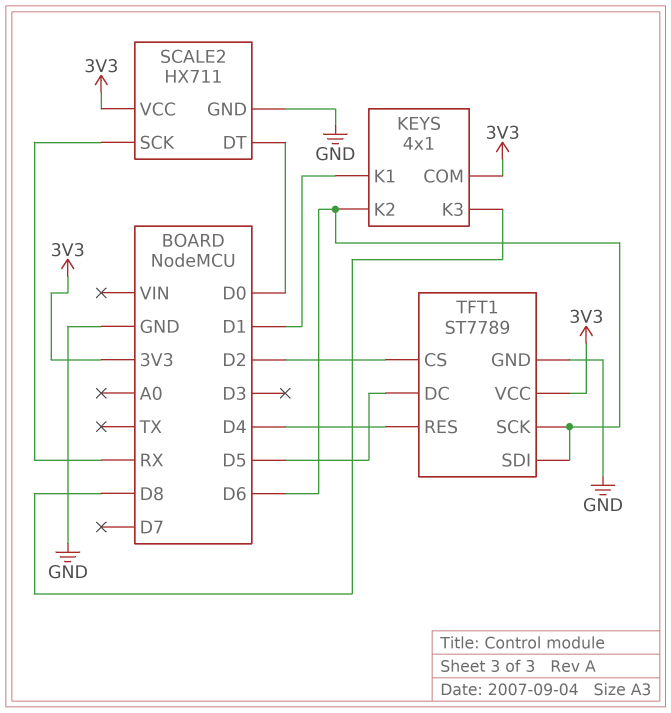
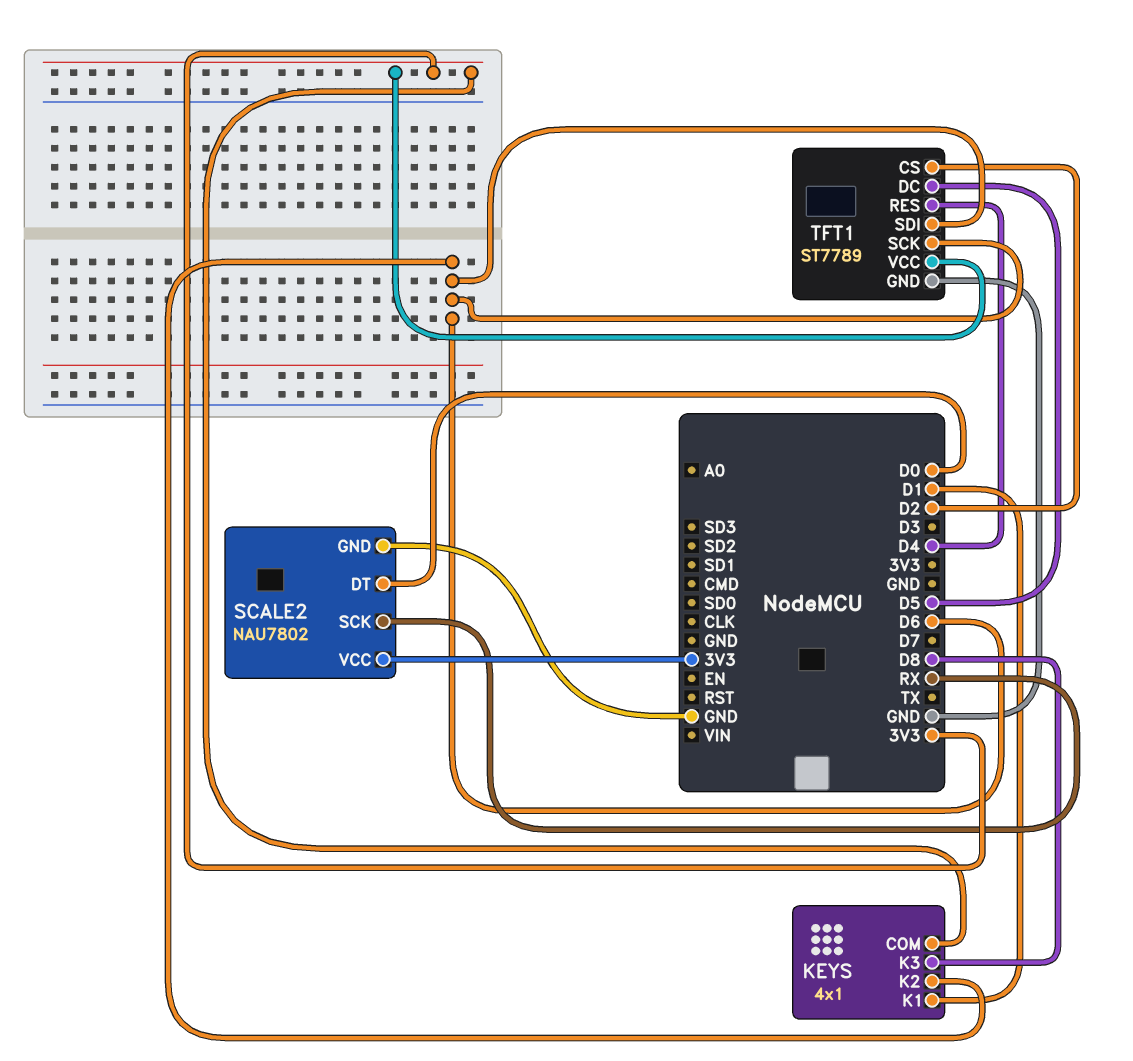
SCALE2: HX711 -> NAU7802

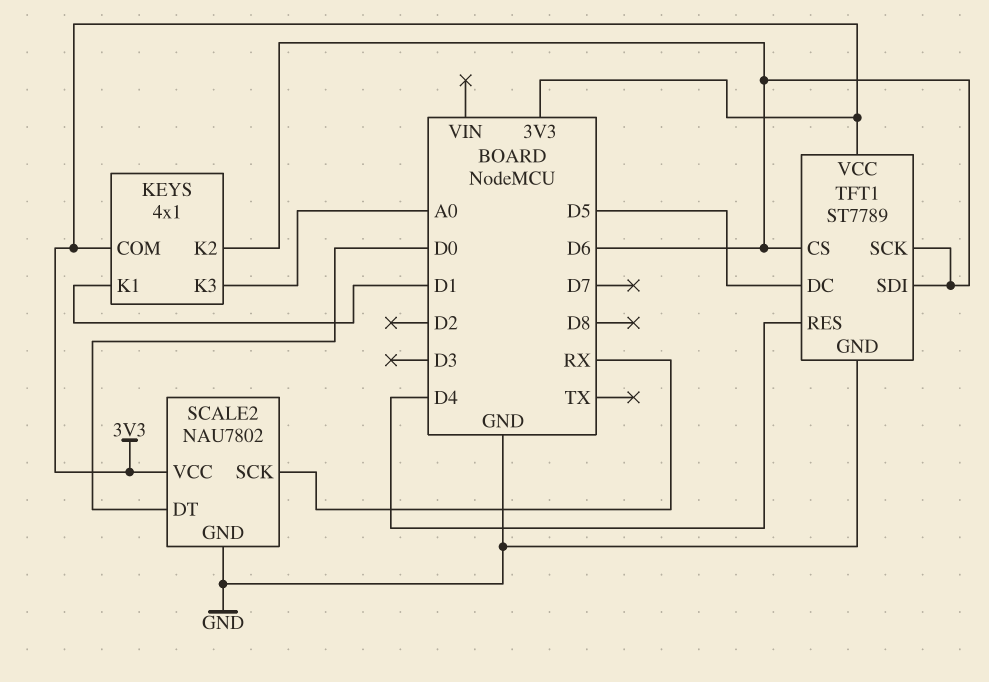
KEYS pin K3: D8 -> A0
TFT1 pin CS: D2 -> D6

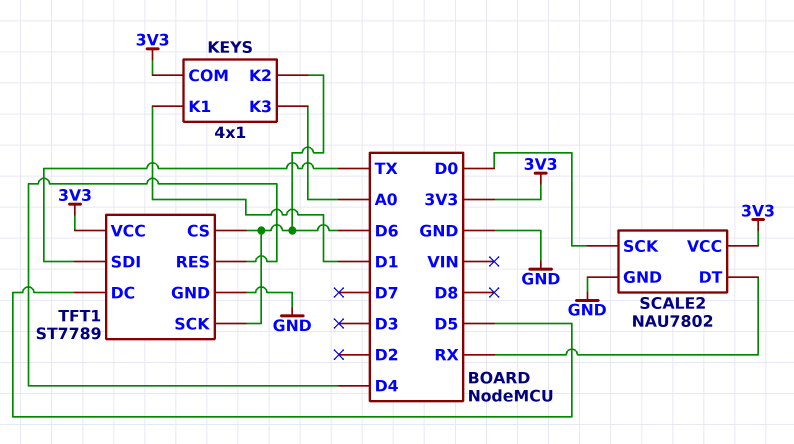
SCALE2 pin DT: D0 -> RX
SCALE2 pin SCK: RX -> D0
TFT1 pin SDI: D6 -> TX

